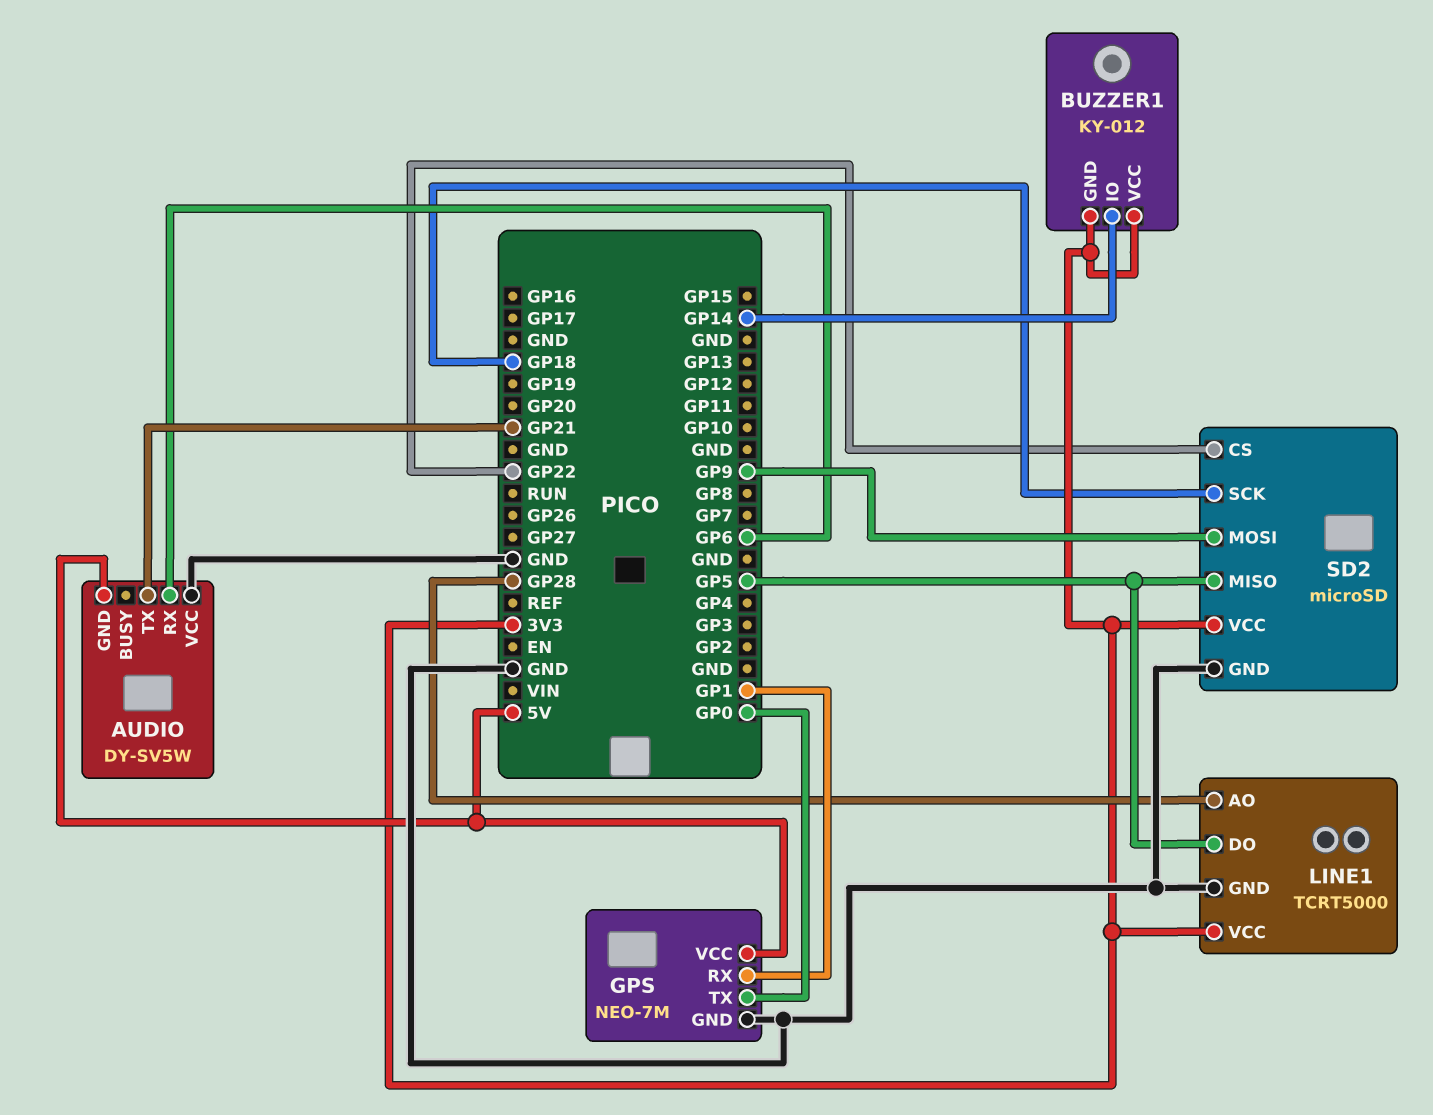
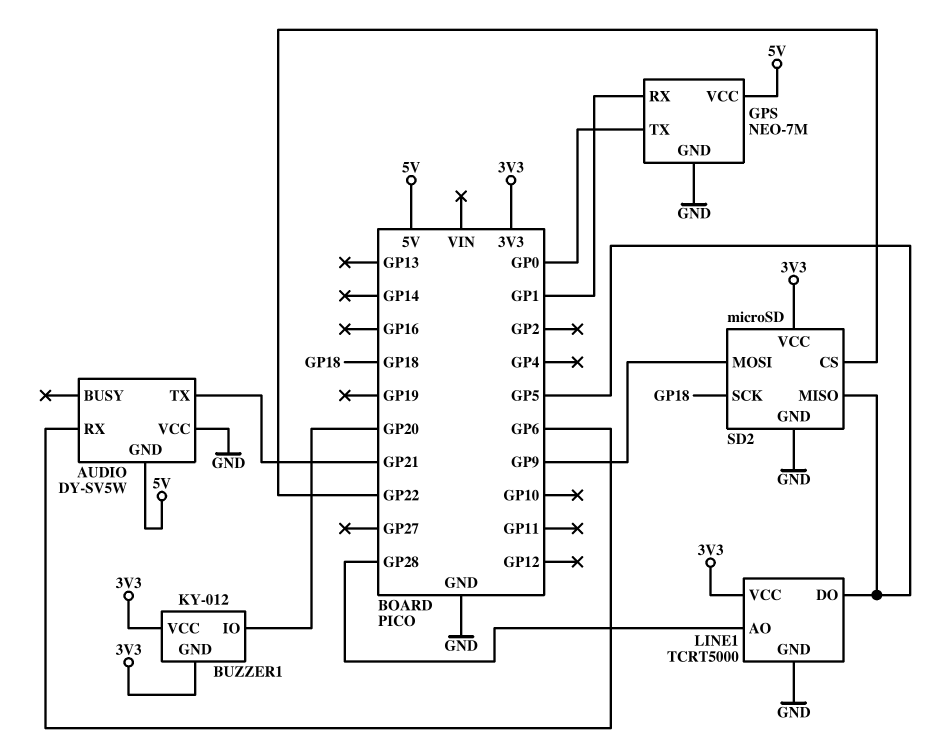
BUZZER1 pin IO: GP14 -> GP20

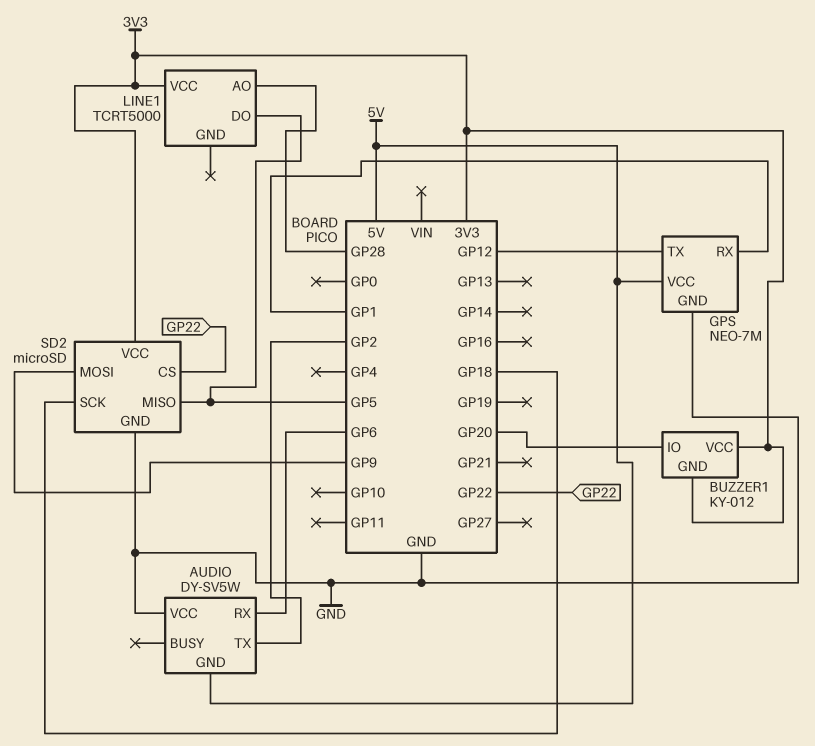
AUDIO pin TX: GP21 -> GP2
GPS pin TX: GP0 -> GP12
LINE1 pin GND: GND -> none

